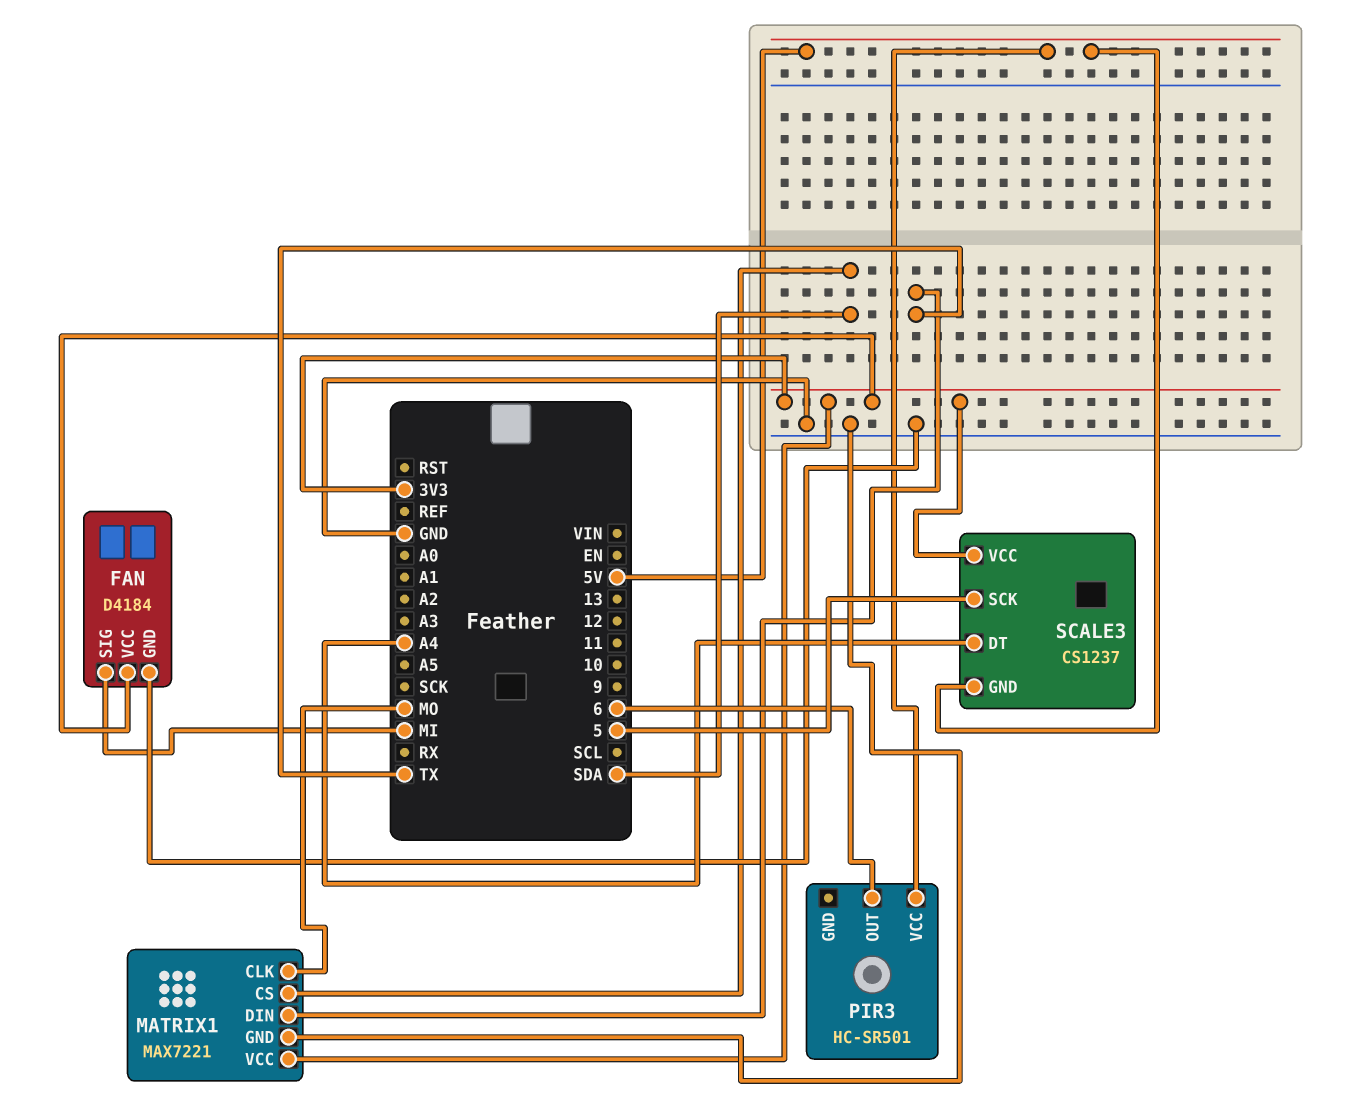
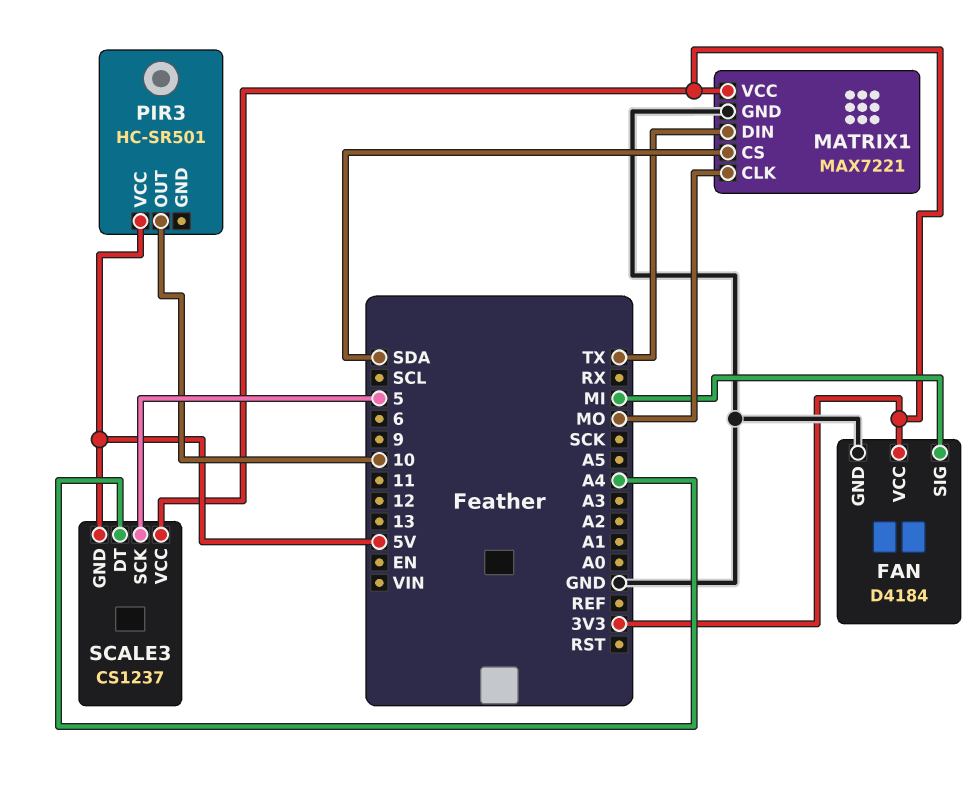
PIR3 pin OUT: 6 -> 10

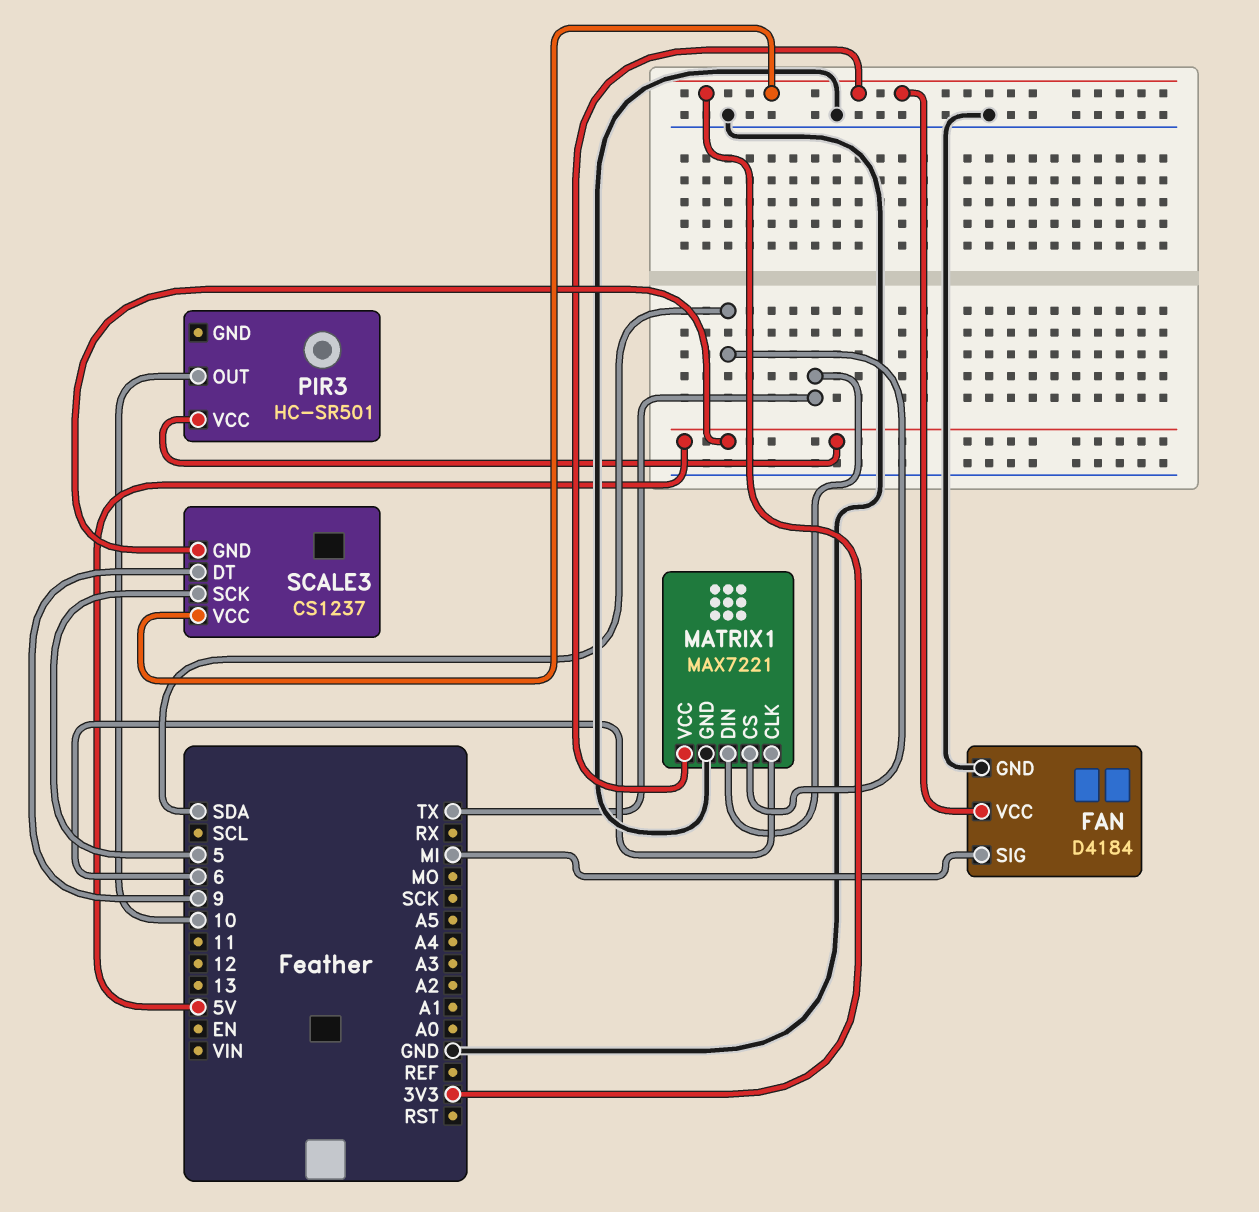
MATRIX1 pin CLK: MO -> 6
SCALE3 pin DT: A4 -> 9

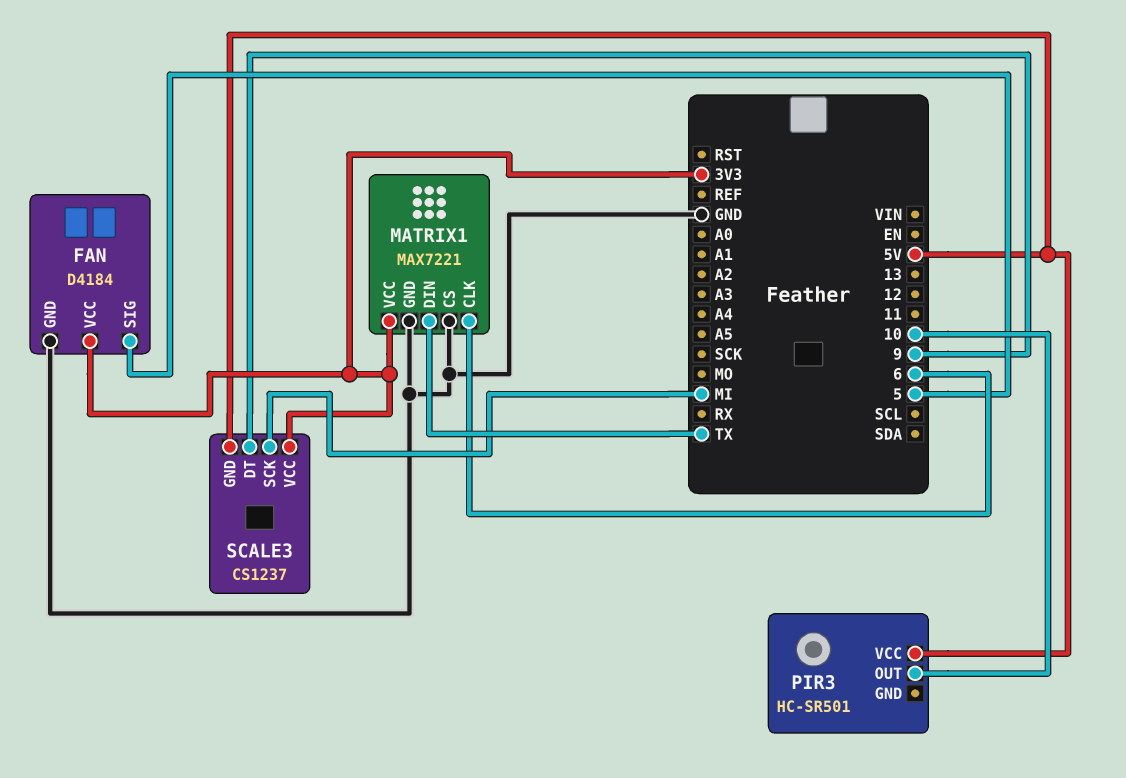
FAN pin SIG: MI -> 5
MATRIX1 pin CS: SDA -> GND
SCALE3 pin SCK: 5 -> MI

